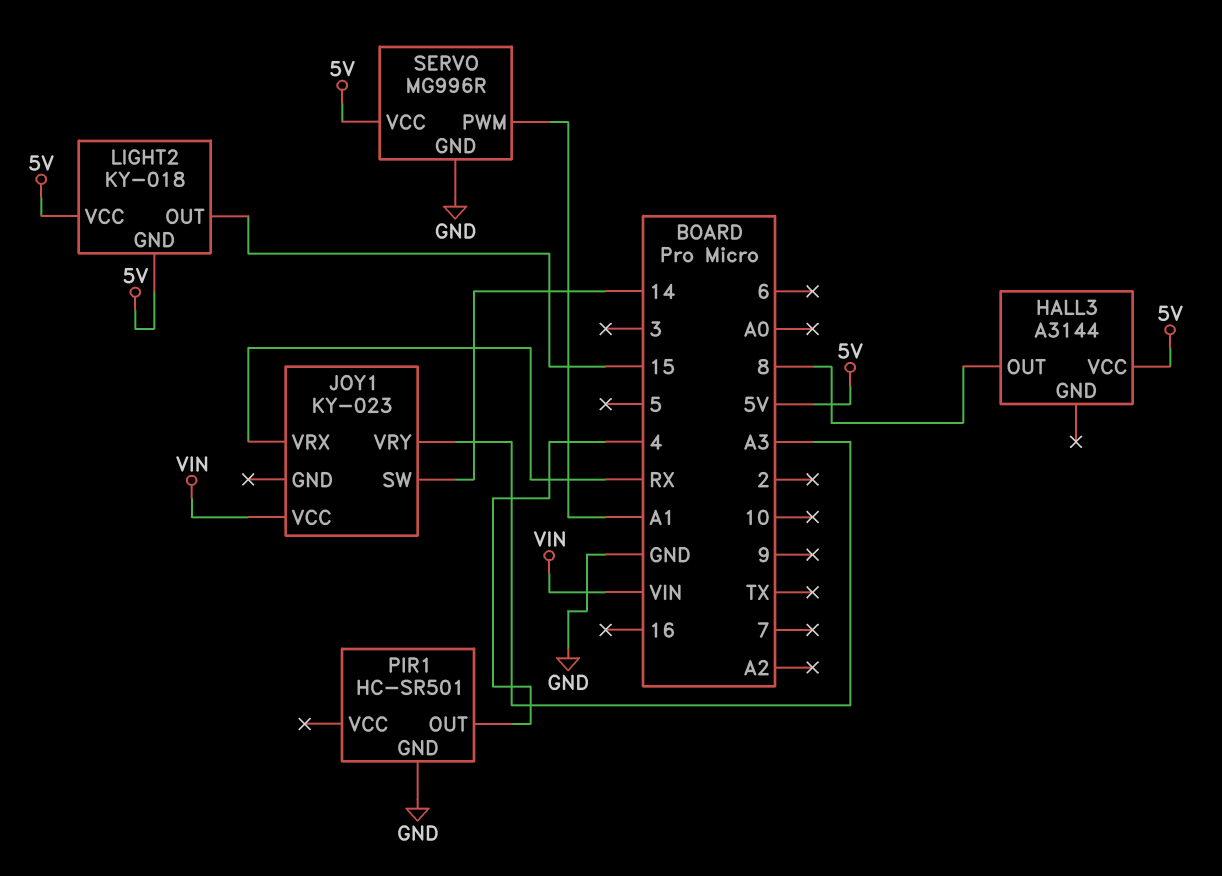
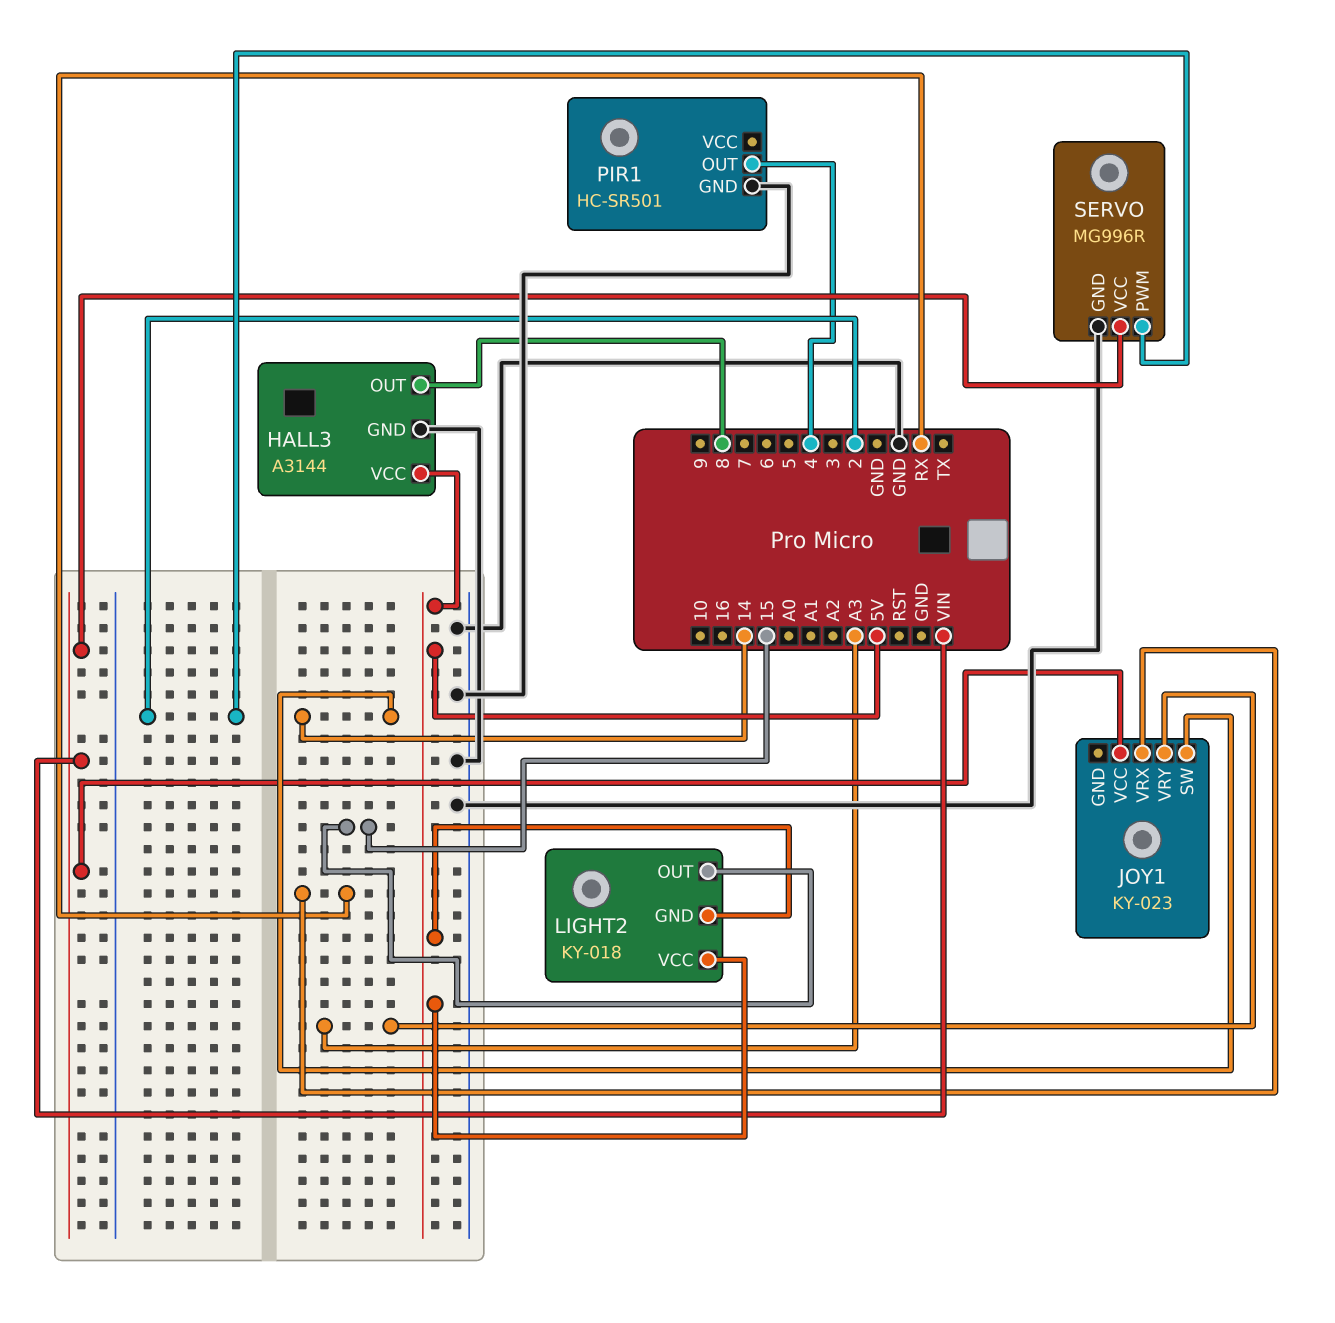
HALL3 pin GND: none -> GND
SERVO pin PWM: A1 -> 2
SERVO pin VCC: 5V -> VIN

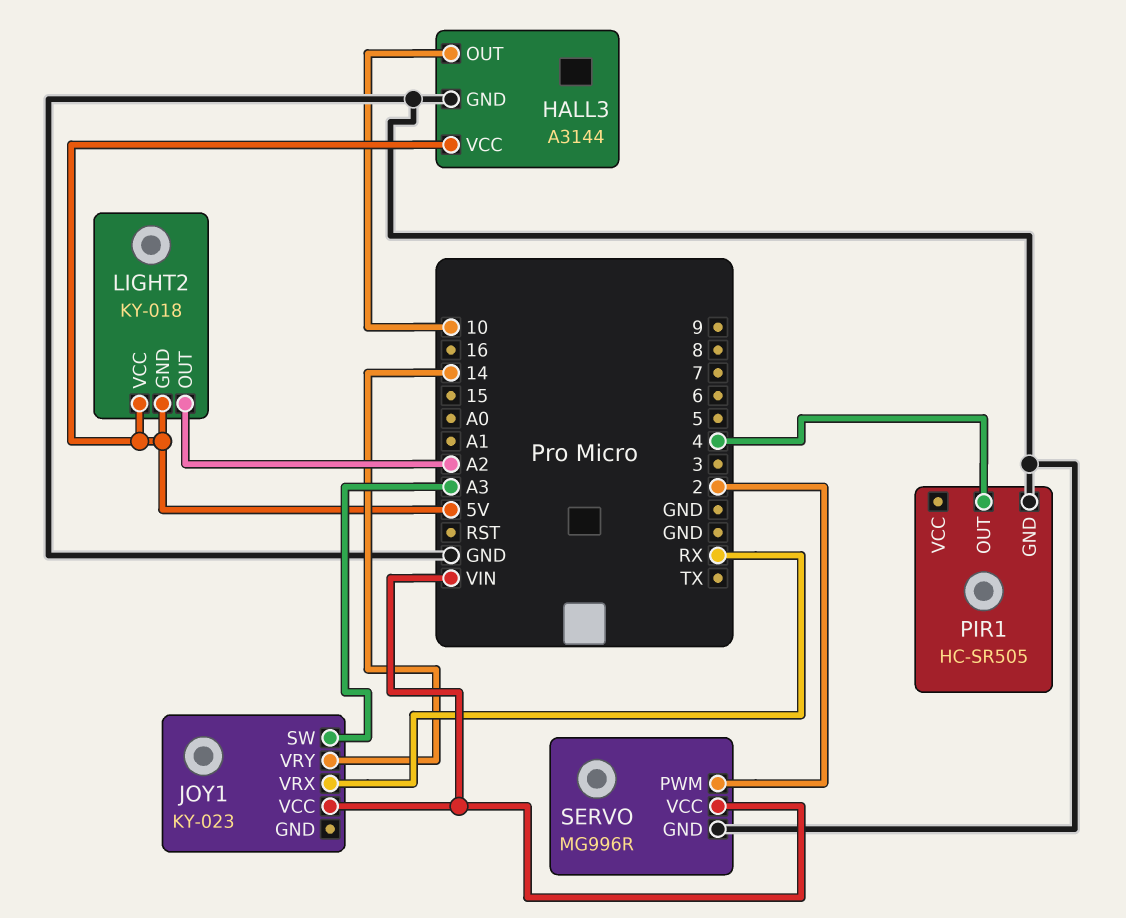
HALL3 pin OUT: 8 -> 10
JOY1 pin SW: 14 -> A3
JOY1 pin VRY: A3 -> 14
LIGHT2 pin OUT: 15 -> A2
PIR1: HC-SR501 -> HC-SR505

